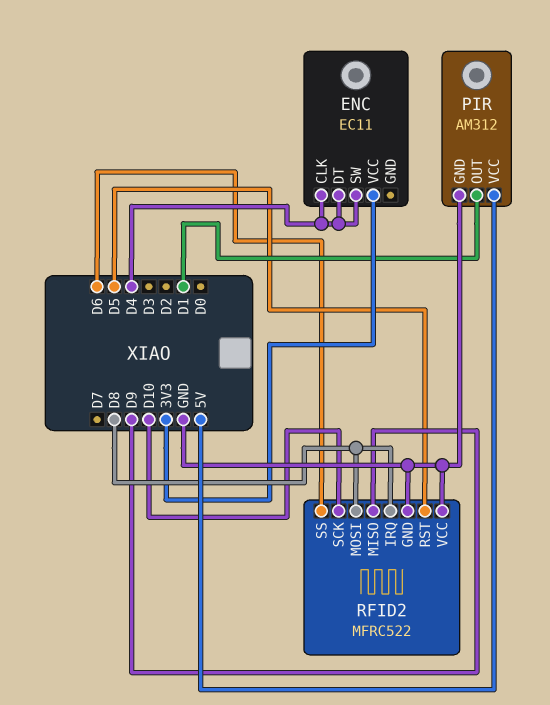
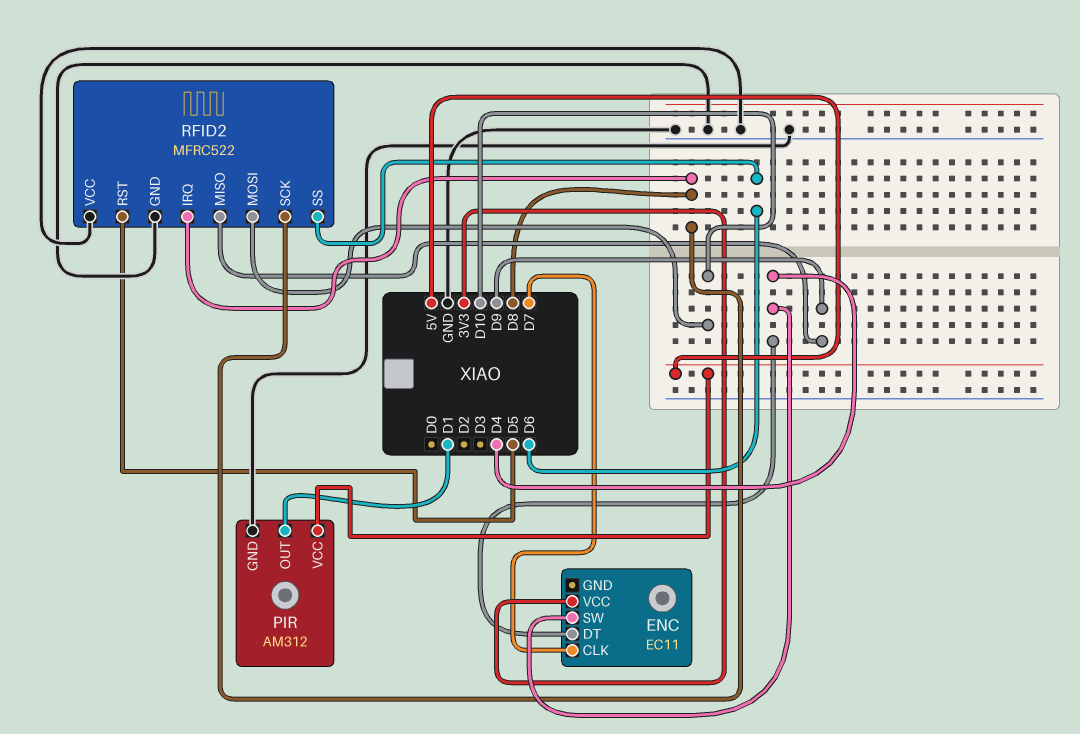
ENC pin CLK: D4 -> D7
RFID2 pin MOSI: D8 -> D10
RFID2 pin SCK: D10 -> D8

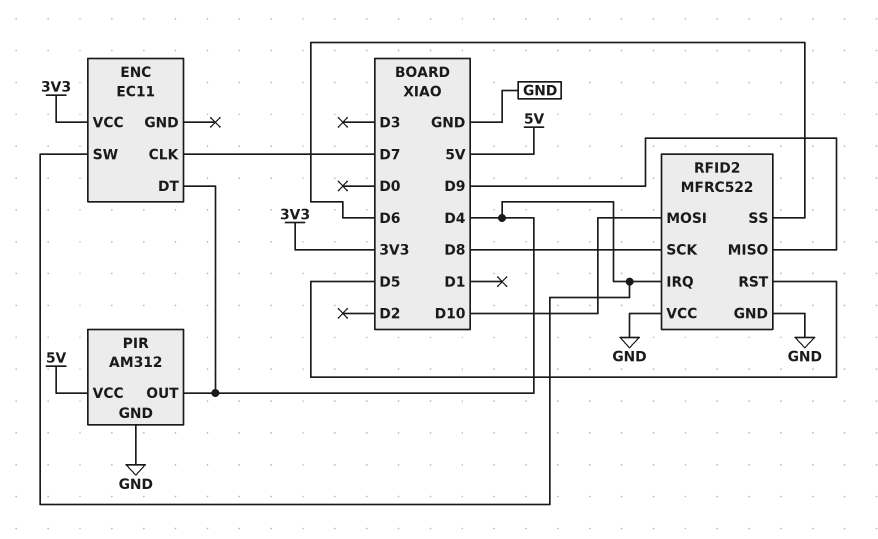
PIR pin OUT: D1 -> D4
RFID2 pin IRQ: D8 -> D4

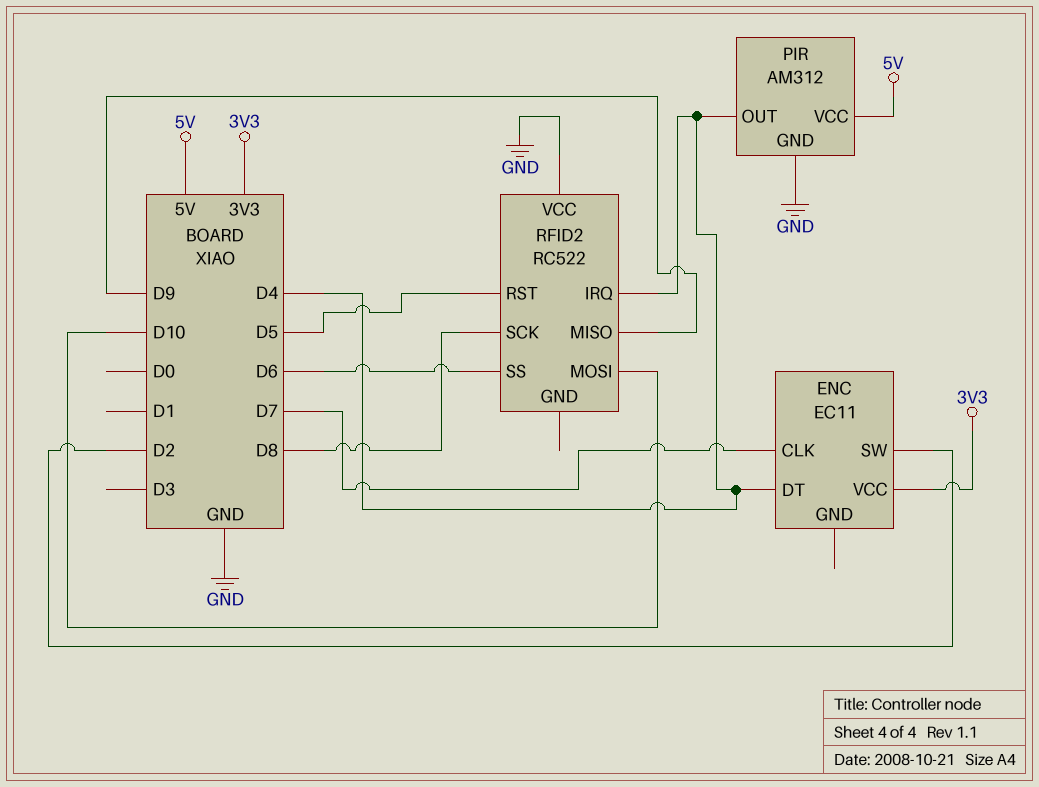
ENC pin SW: D4 -> D2
RFID2: MFRC522 -> RC522
RFID2 pin GND: GND -> none

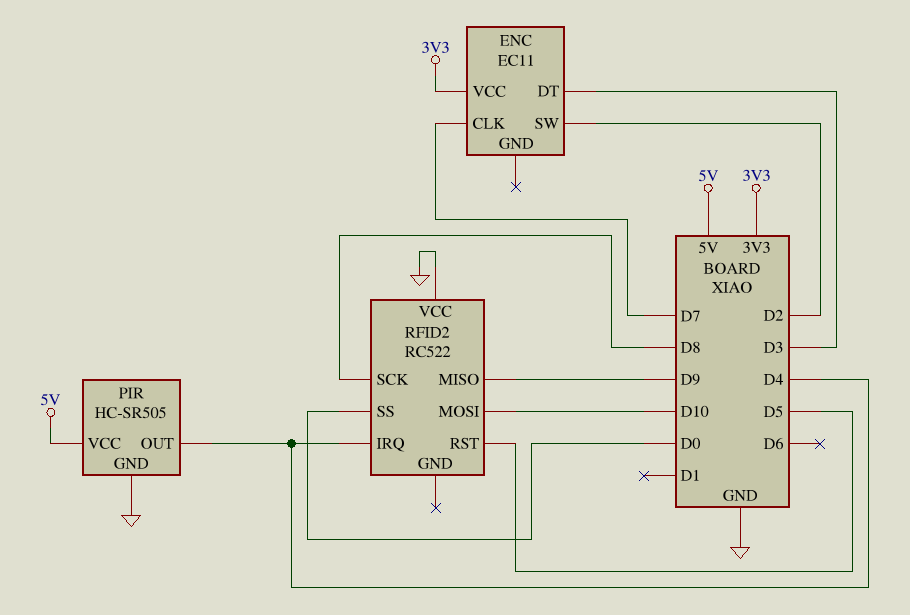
ENC pin DT: D4 -> D3
PIR: AM312 -> HC-SR505
RFID2 pin SS: D6 -> D0

